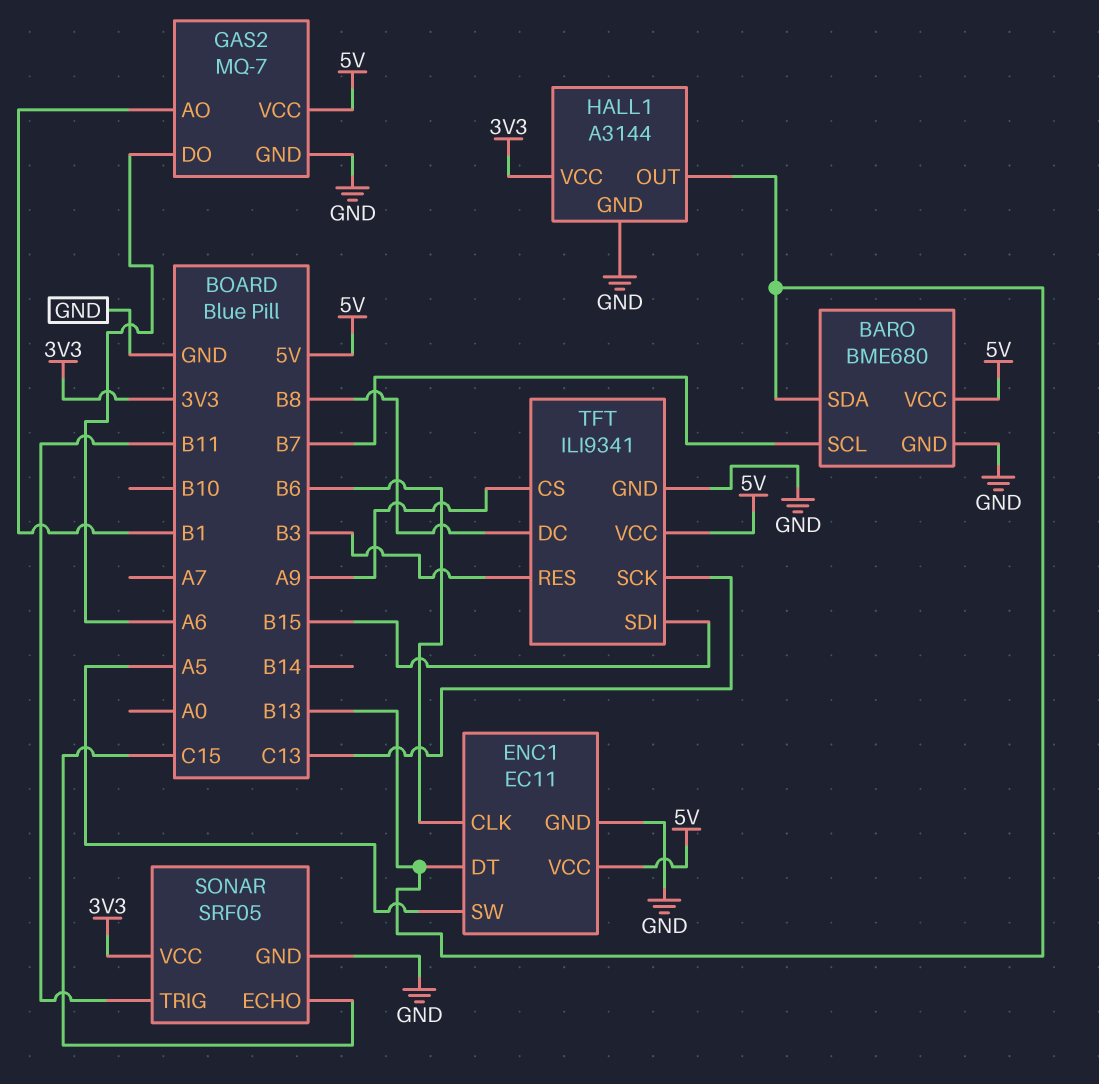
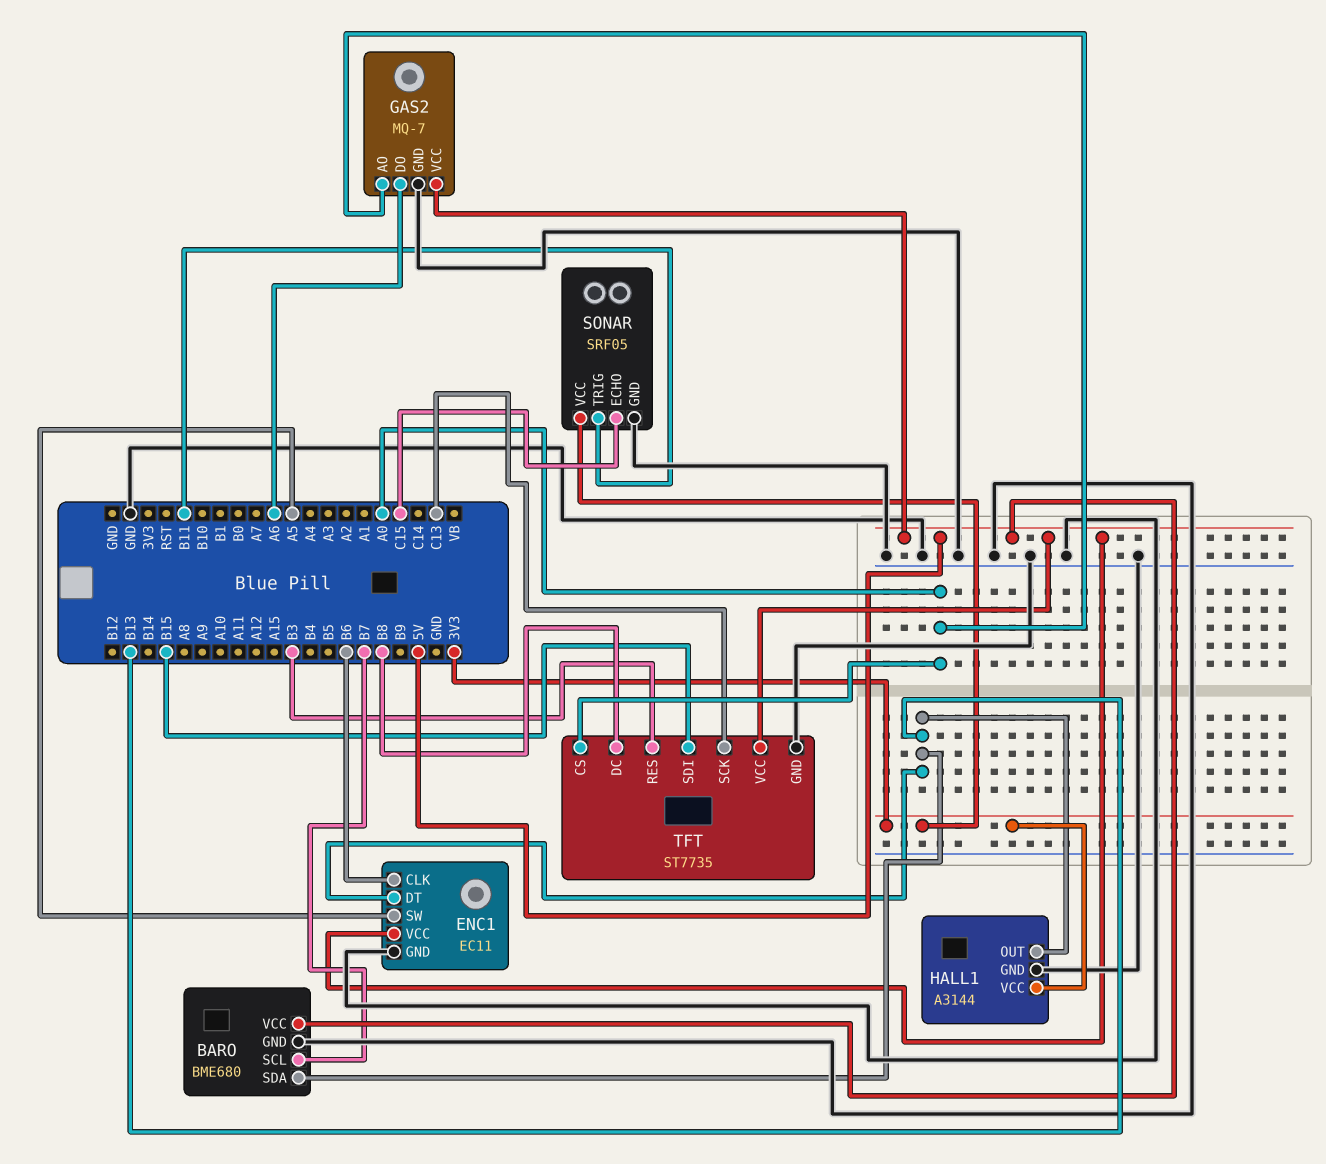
GAS2 pin AO: B1 -> A0
TFT: ILI9341 -> ST7735
TFT pin CS: A9 -> A0

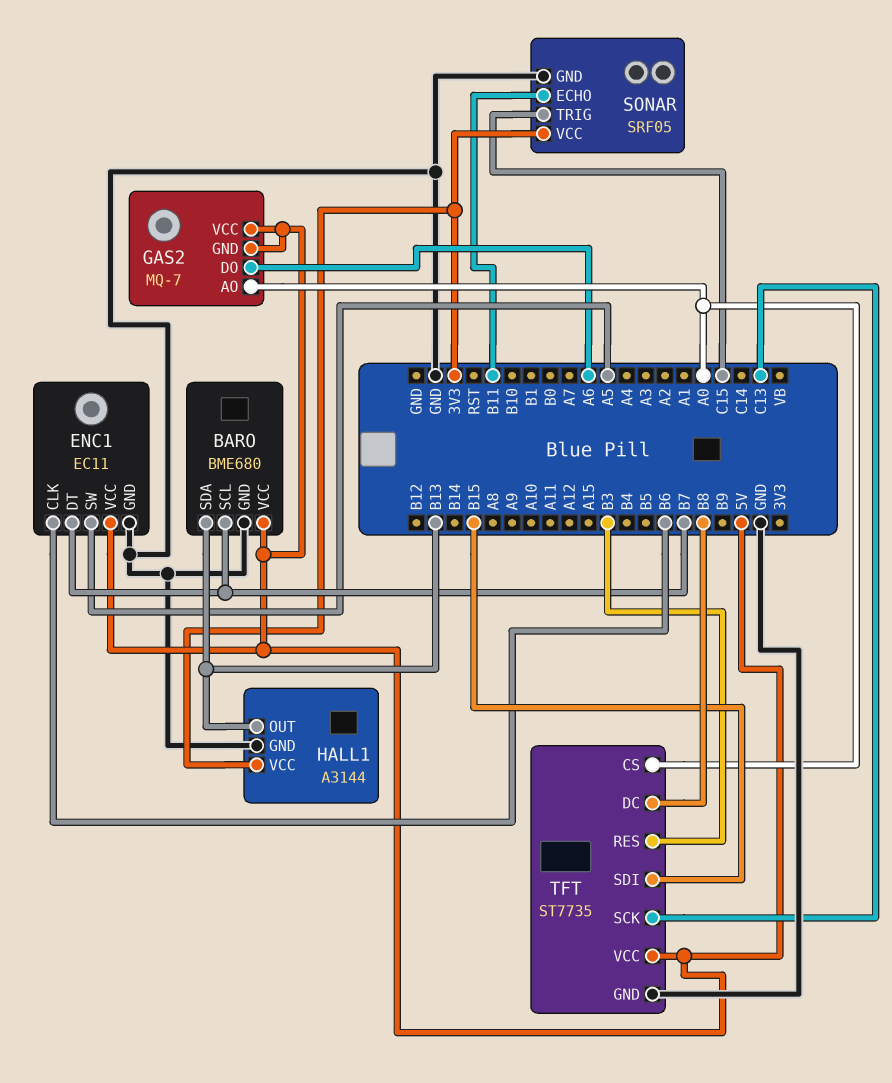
ENC1 pin DT: B13 -> B7
GAS2 pin GND: GND -> 5V
SONAR pin ECHO: C15 -> B11
SONAR pin TRIG: B11 -> C15

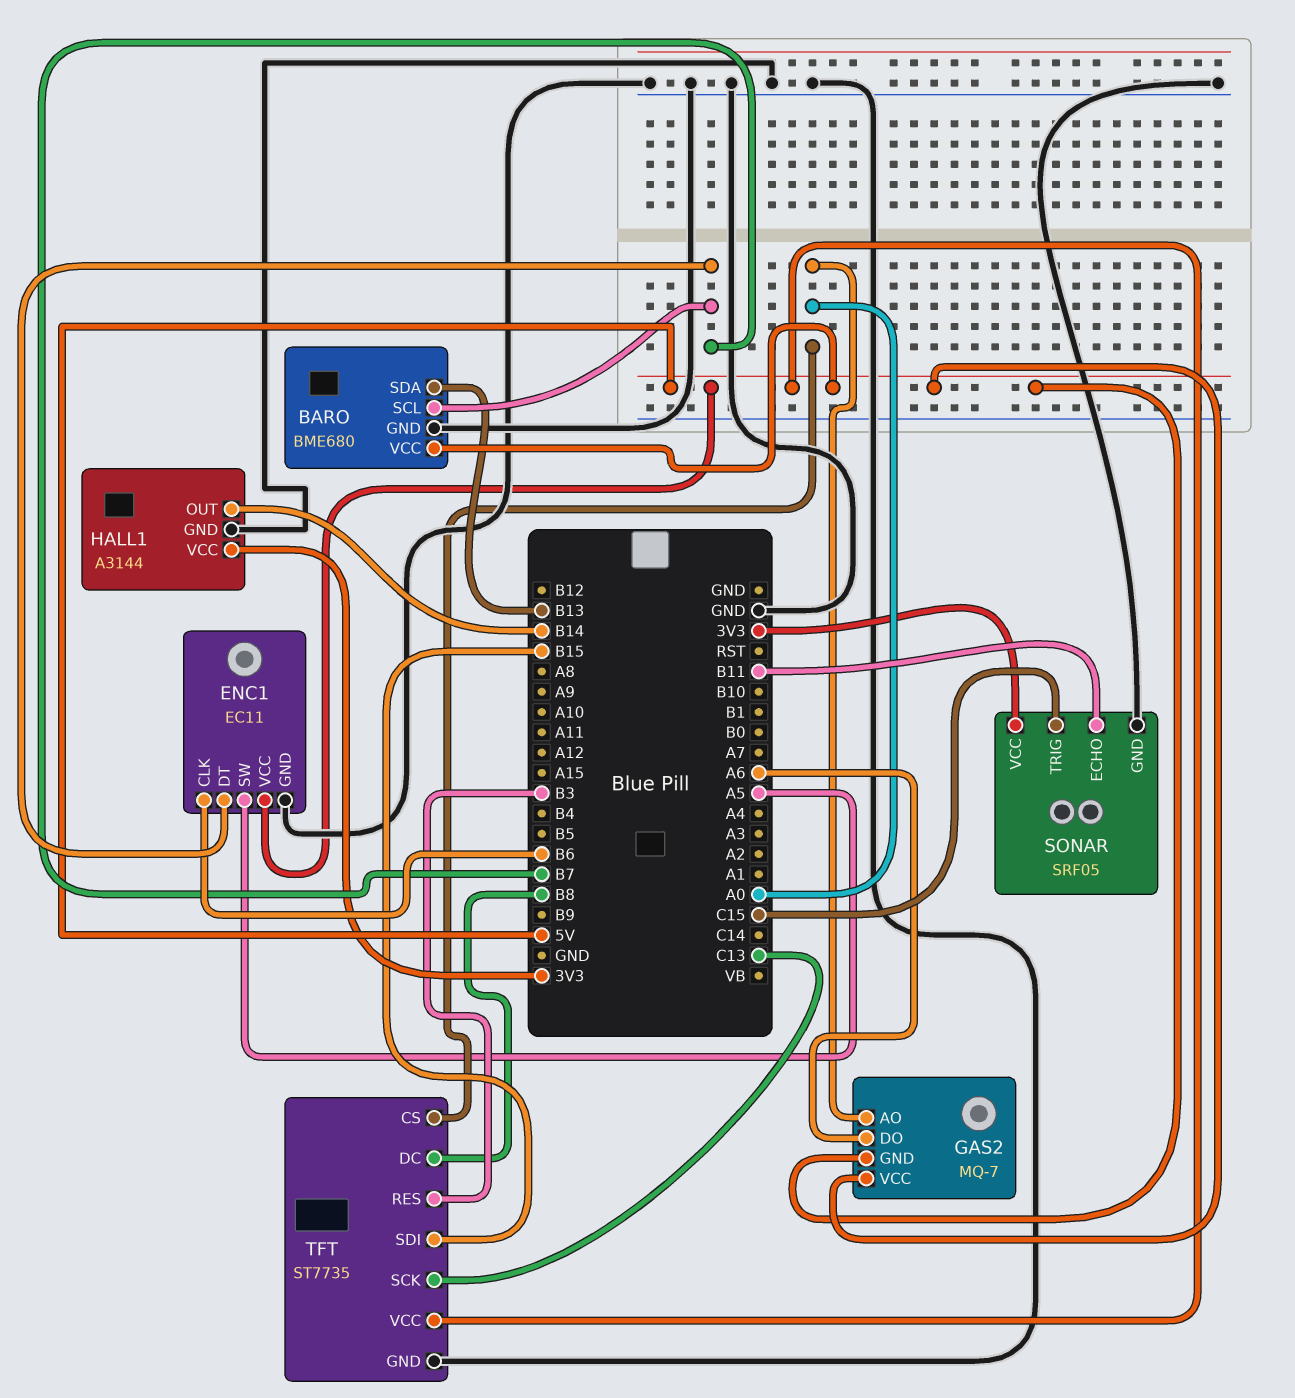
HALL1 pin OUT: B13 -> B14

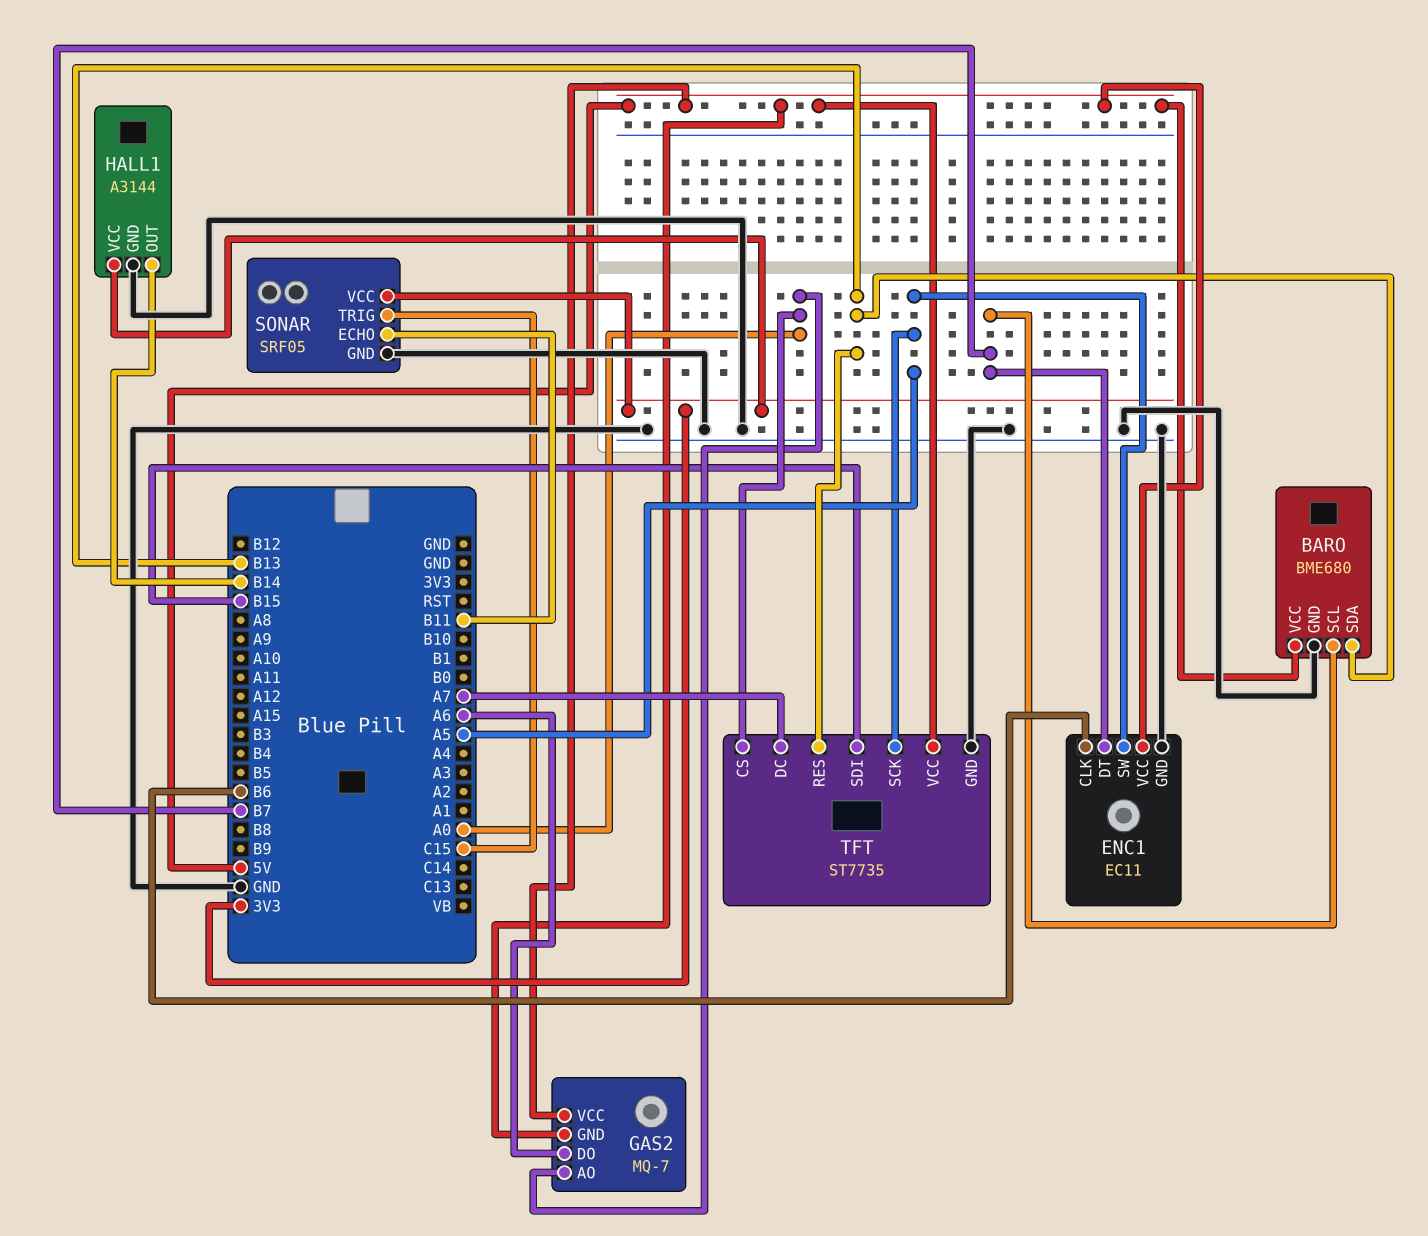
TFT pin DC: B8 -> A7
TFT pin RES: B3 -> B13
TFT pin SCK: C13 -> A5

